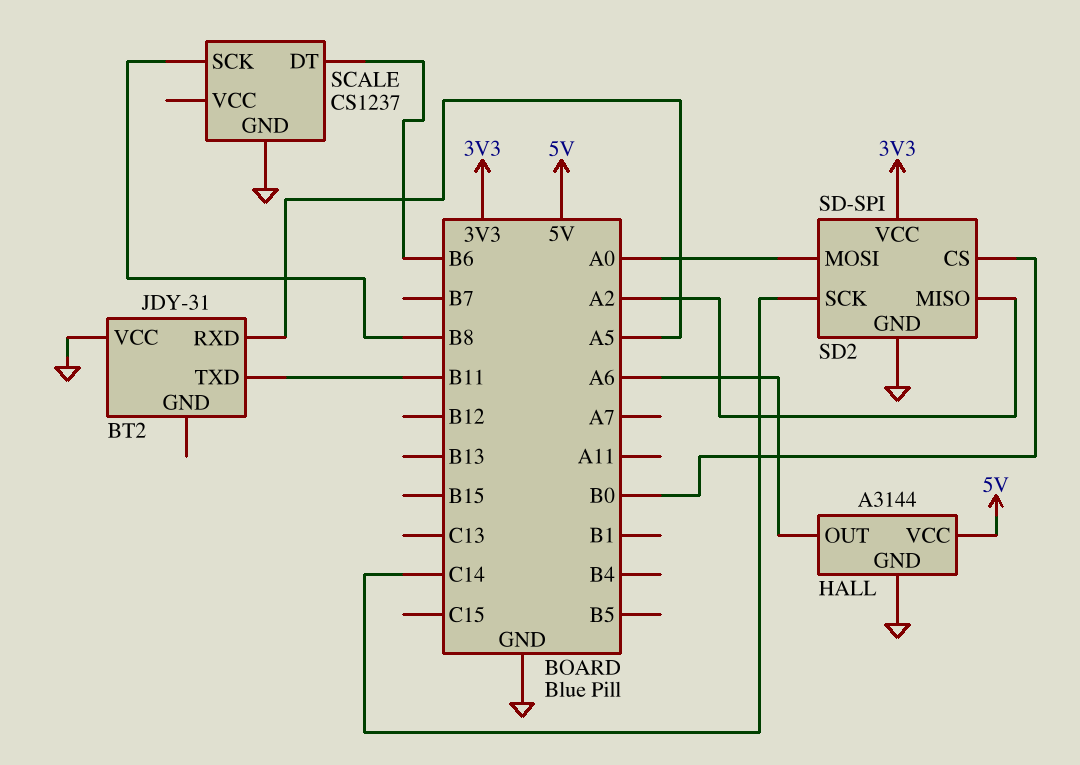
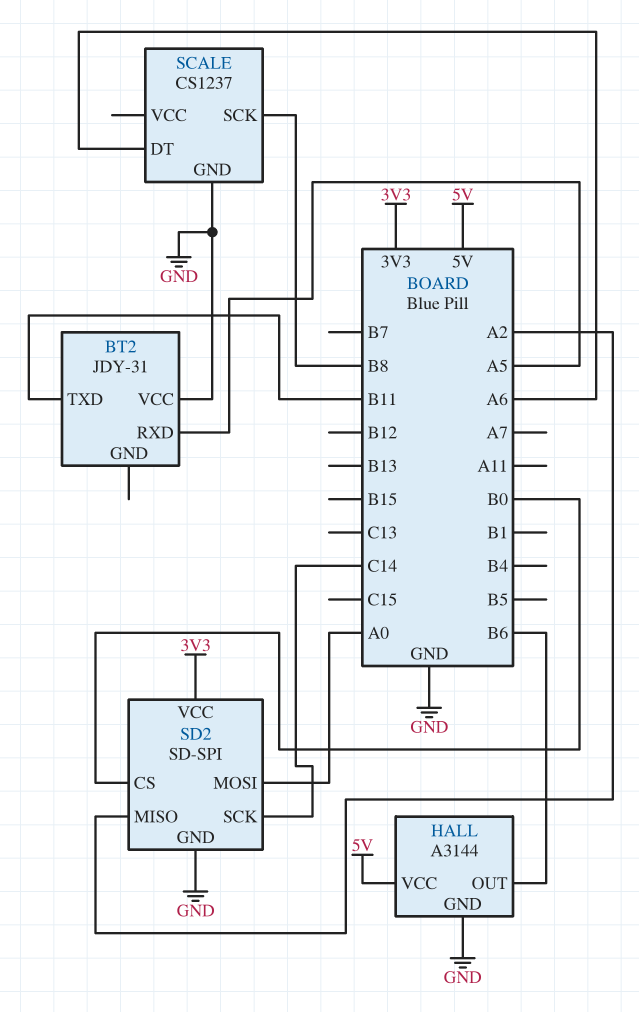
HALL pin OUT: A6 -> B6
SCALE pin DT: B6 -> A6

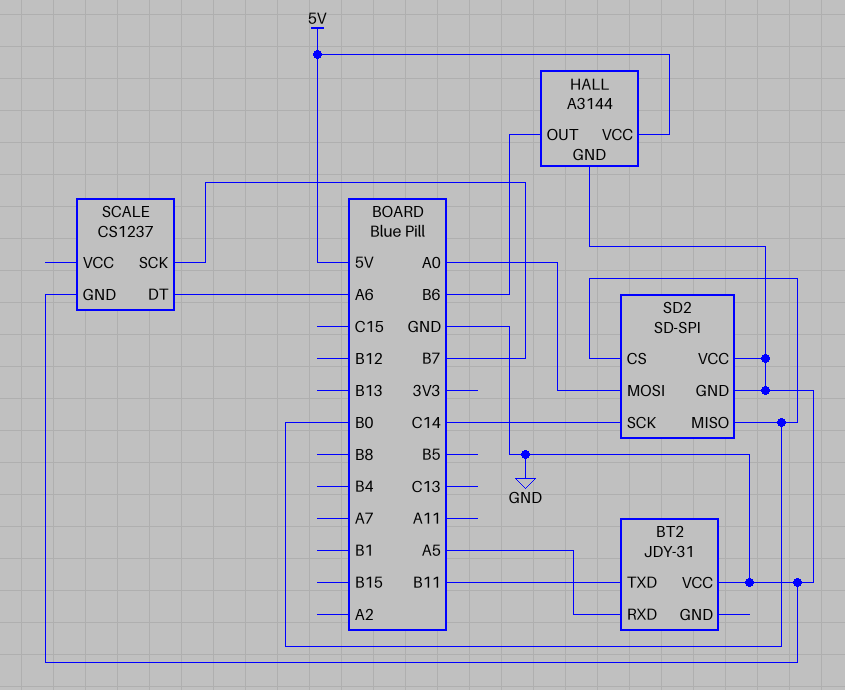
SCALE pin SCK: B8 -> B7
SD2 pin MISO: A2 -> B0
SD2 pin VCC: 3V3 -> GND

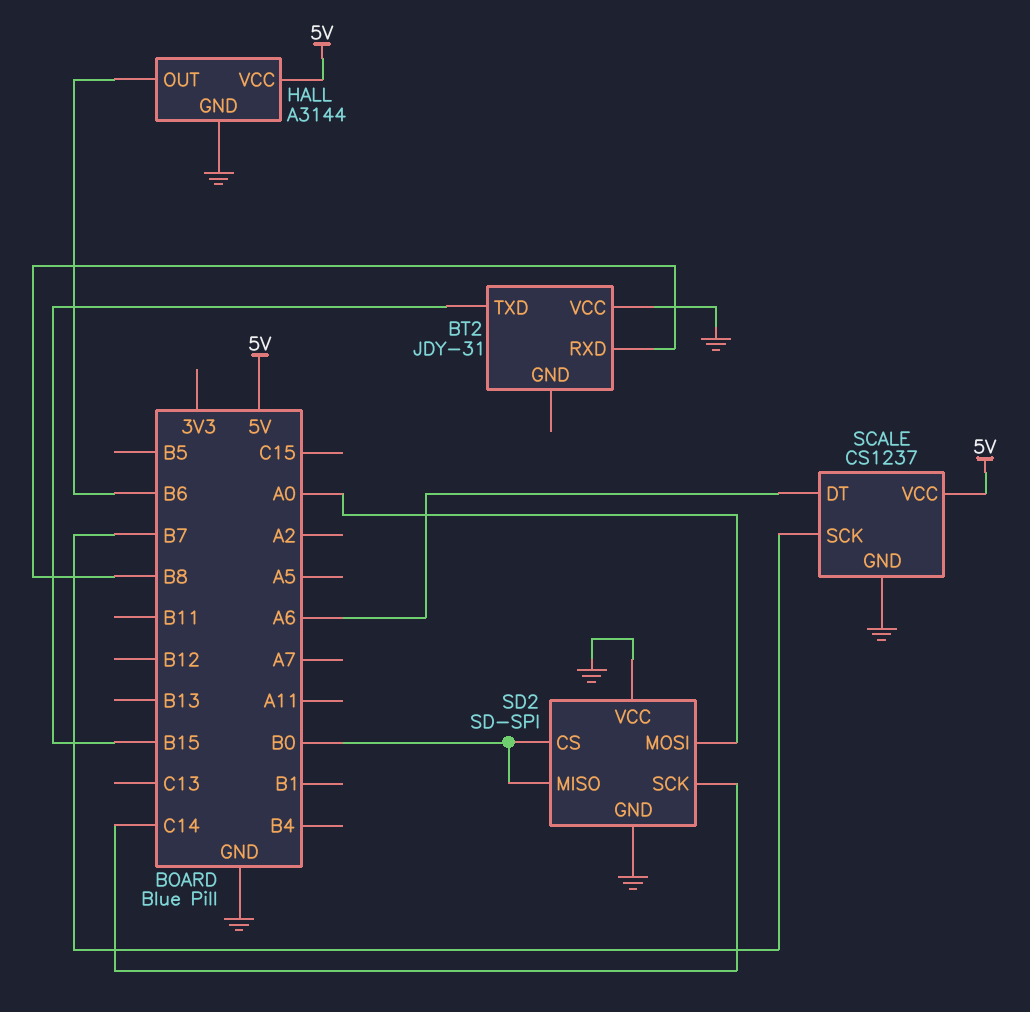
BT2 pin RXD: A5 -> B8
BT2 pin TXD: B11 -> B15
SCALE pin VCC: none -> 5V

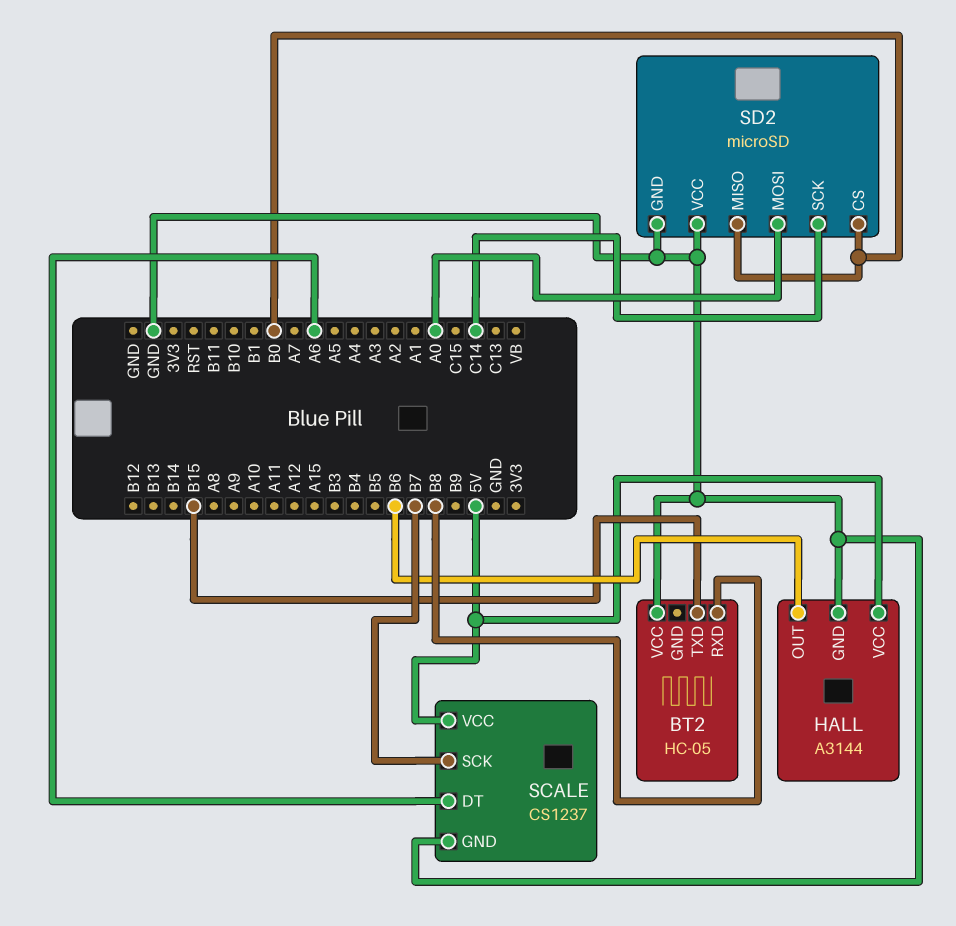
BT2: JDY-31 -> HC-05
SD2: SD-SPI -> microSD

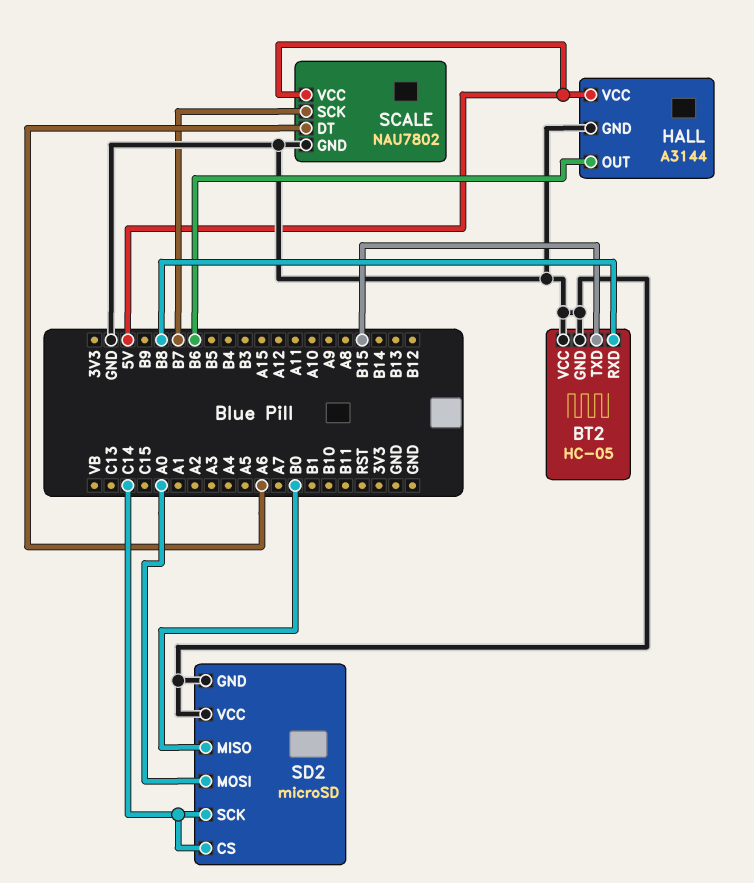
BT2 pin GND: none -> GND
SCALE: CS1237 -> NAU7802
SD2 pin CS: B0 -> C14

